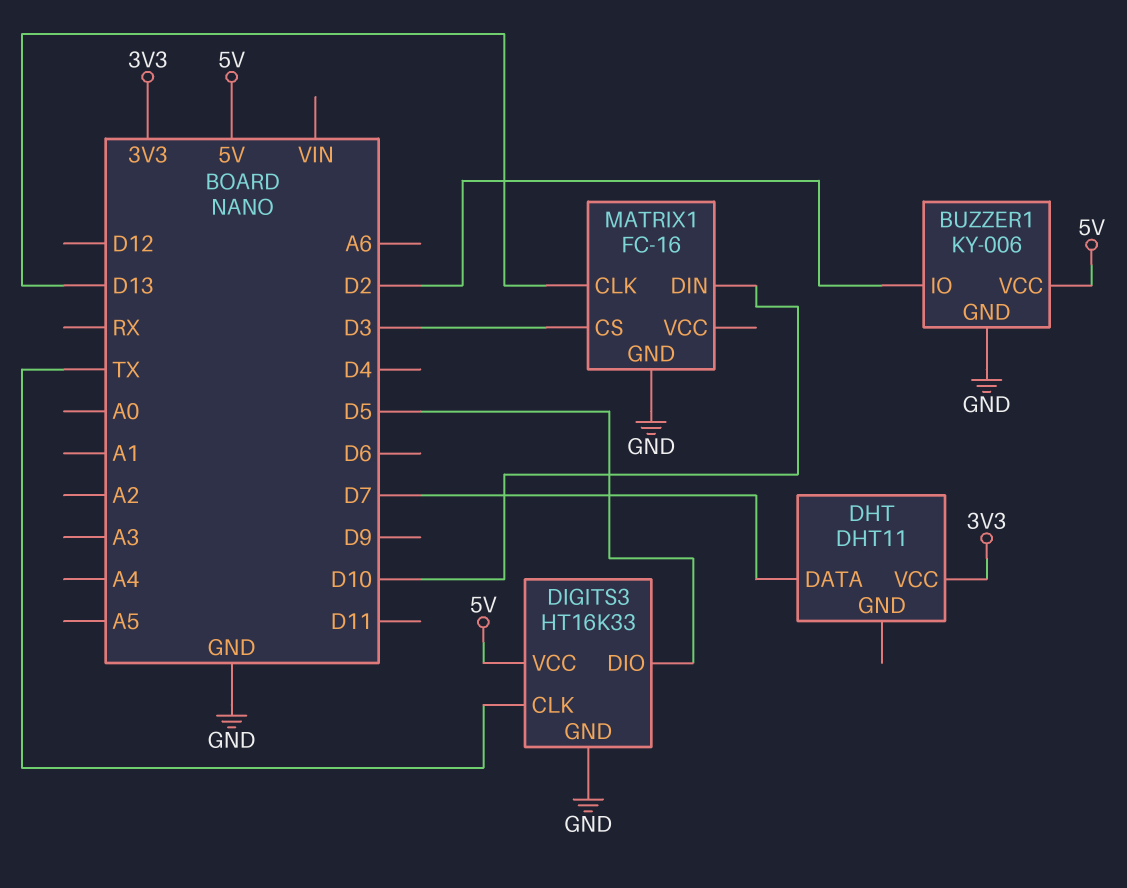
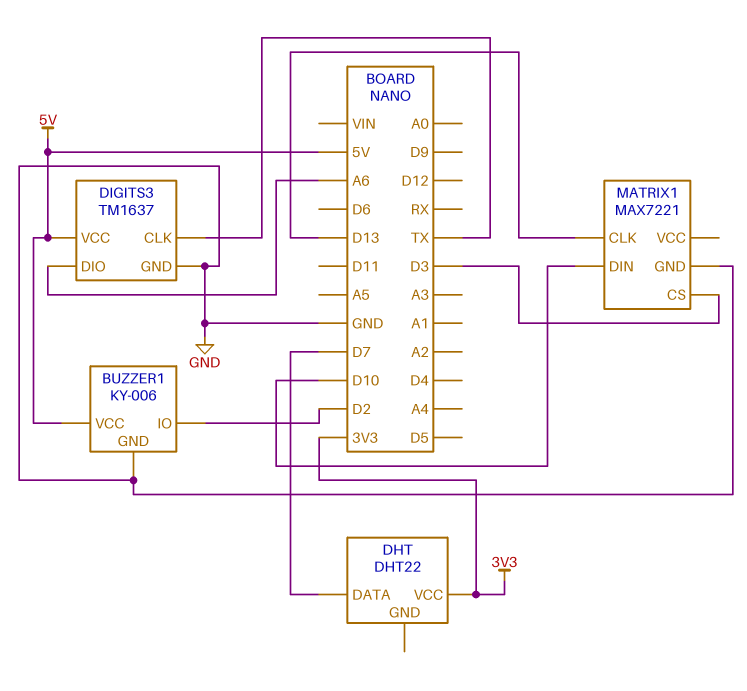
DHT: DHT11 -> DHT22
DIGITS3: HT16K33 -> TM1637
DIGITS3 pin DIO: D5 -> A6
MATRIX1: FC-16 -> MAX7221

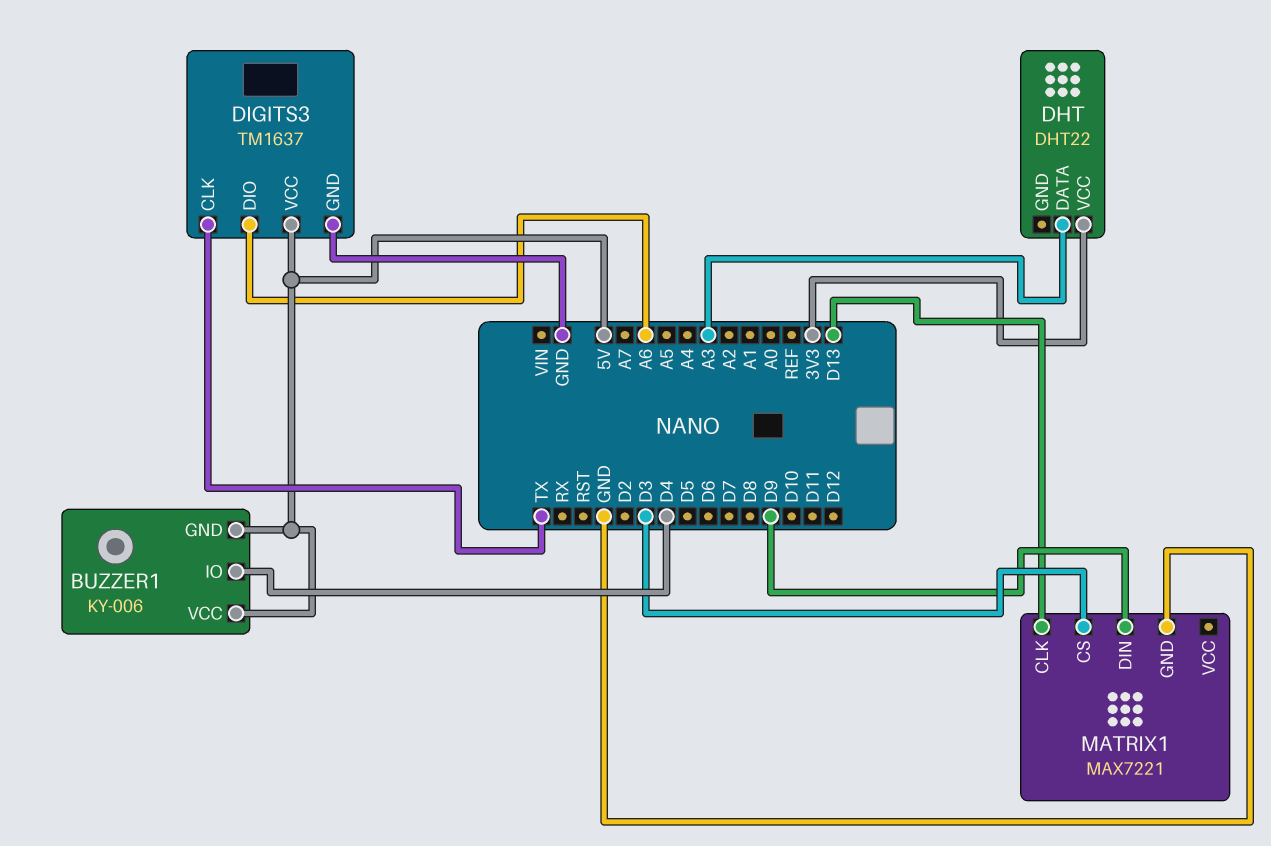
BUZZER1 pin GND: GND -> 5V
BUZZER1 pin IO: D2 -> D4
DHT pin DATA: D7 -> A3
MATRIX1 pin DIN: D10 -> D9

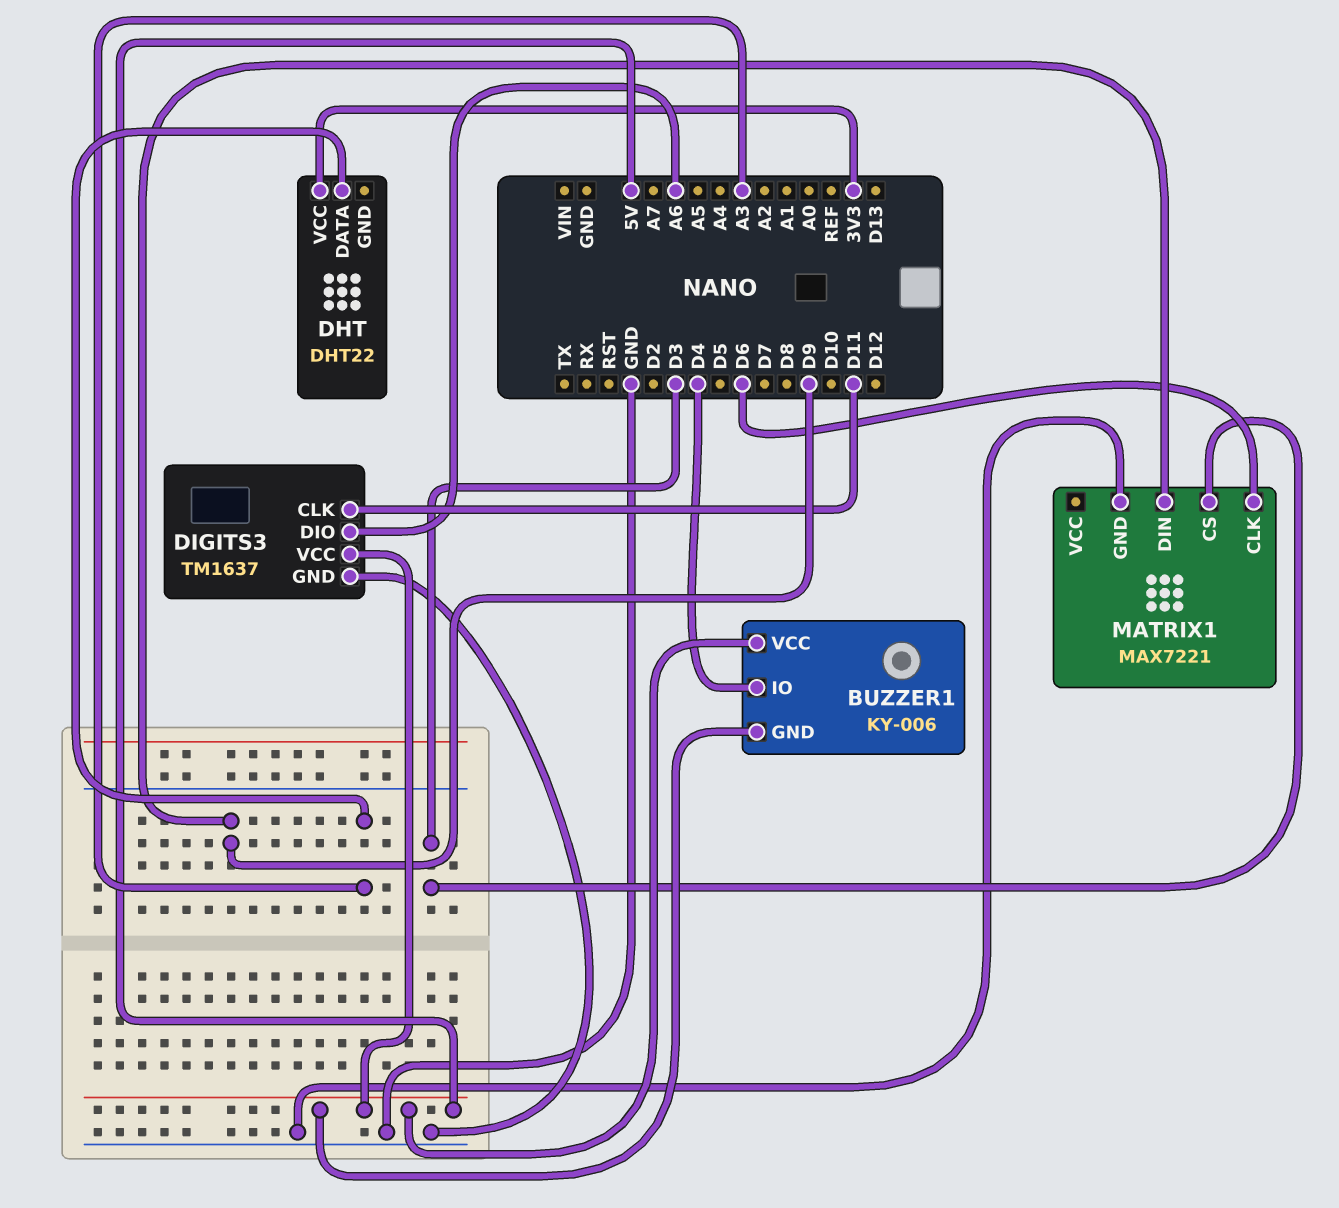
DIGITS3 pin CLK: TX -> D11
MATRIX1 pin CLK: D13 -> D6

